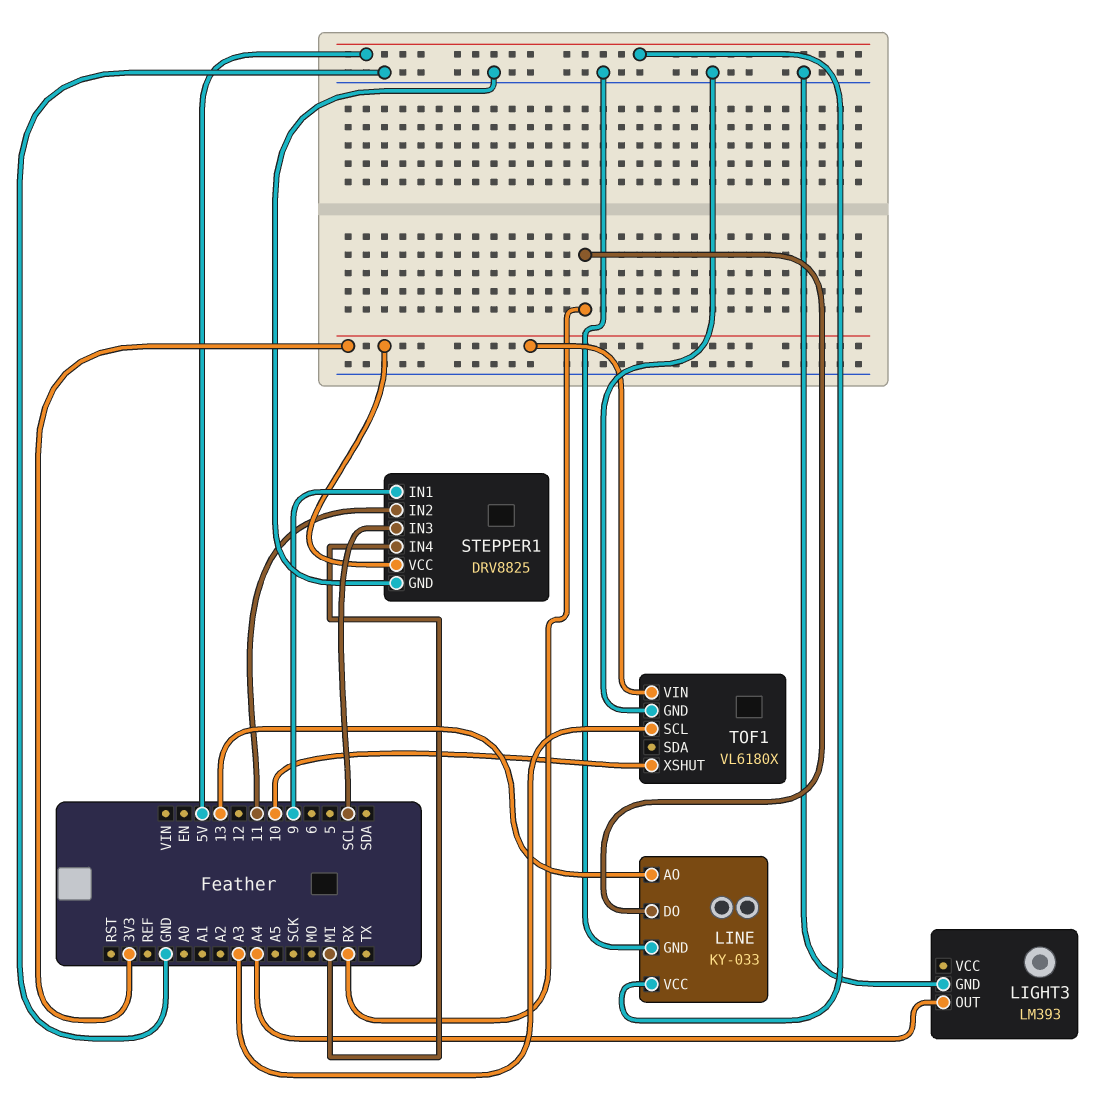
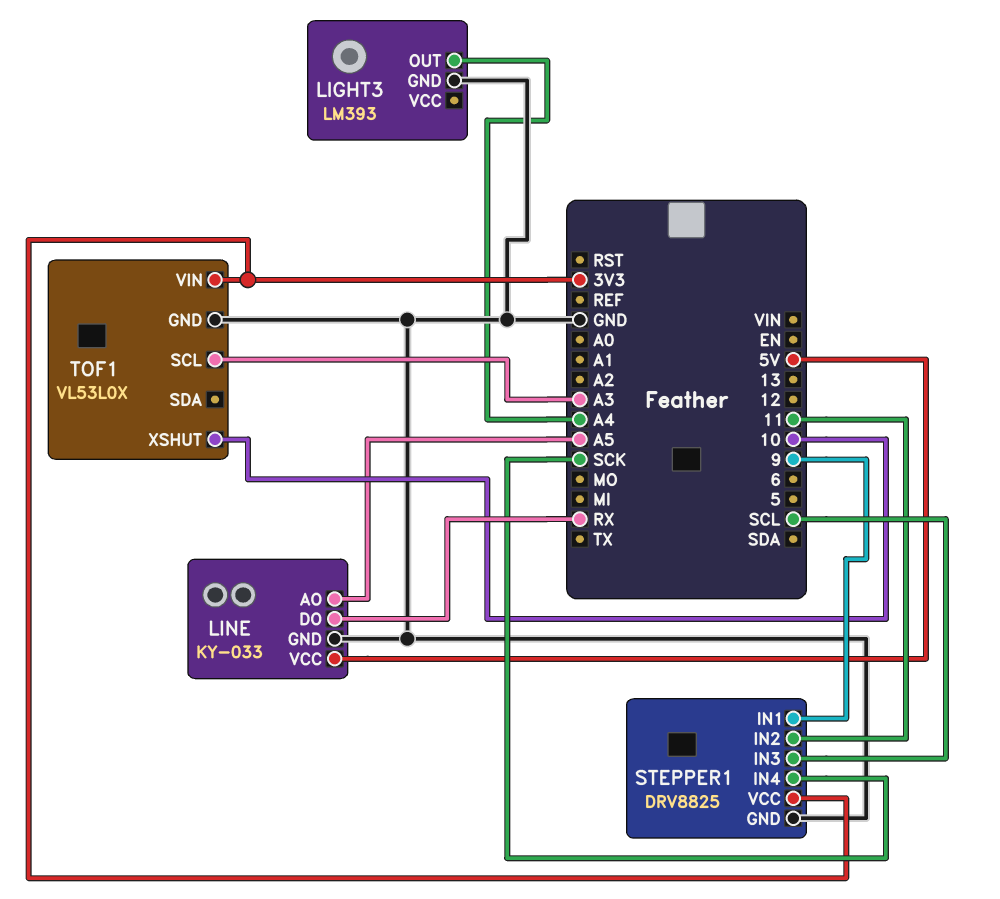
LINE pin AO: 13 -> A5
STEPPER1 pin IN4: MI -> SCK
TOF1: VL6180X -> VL53L0X

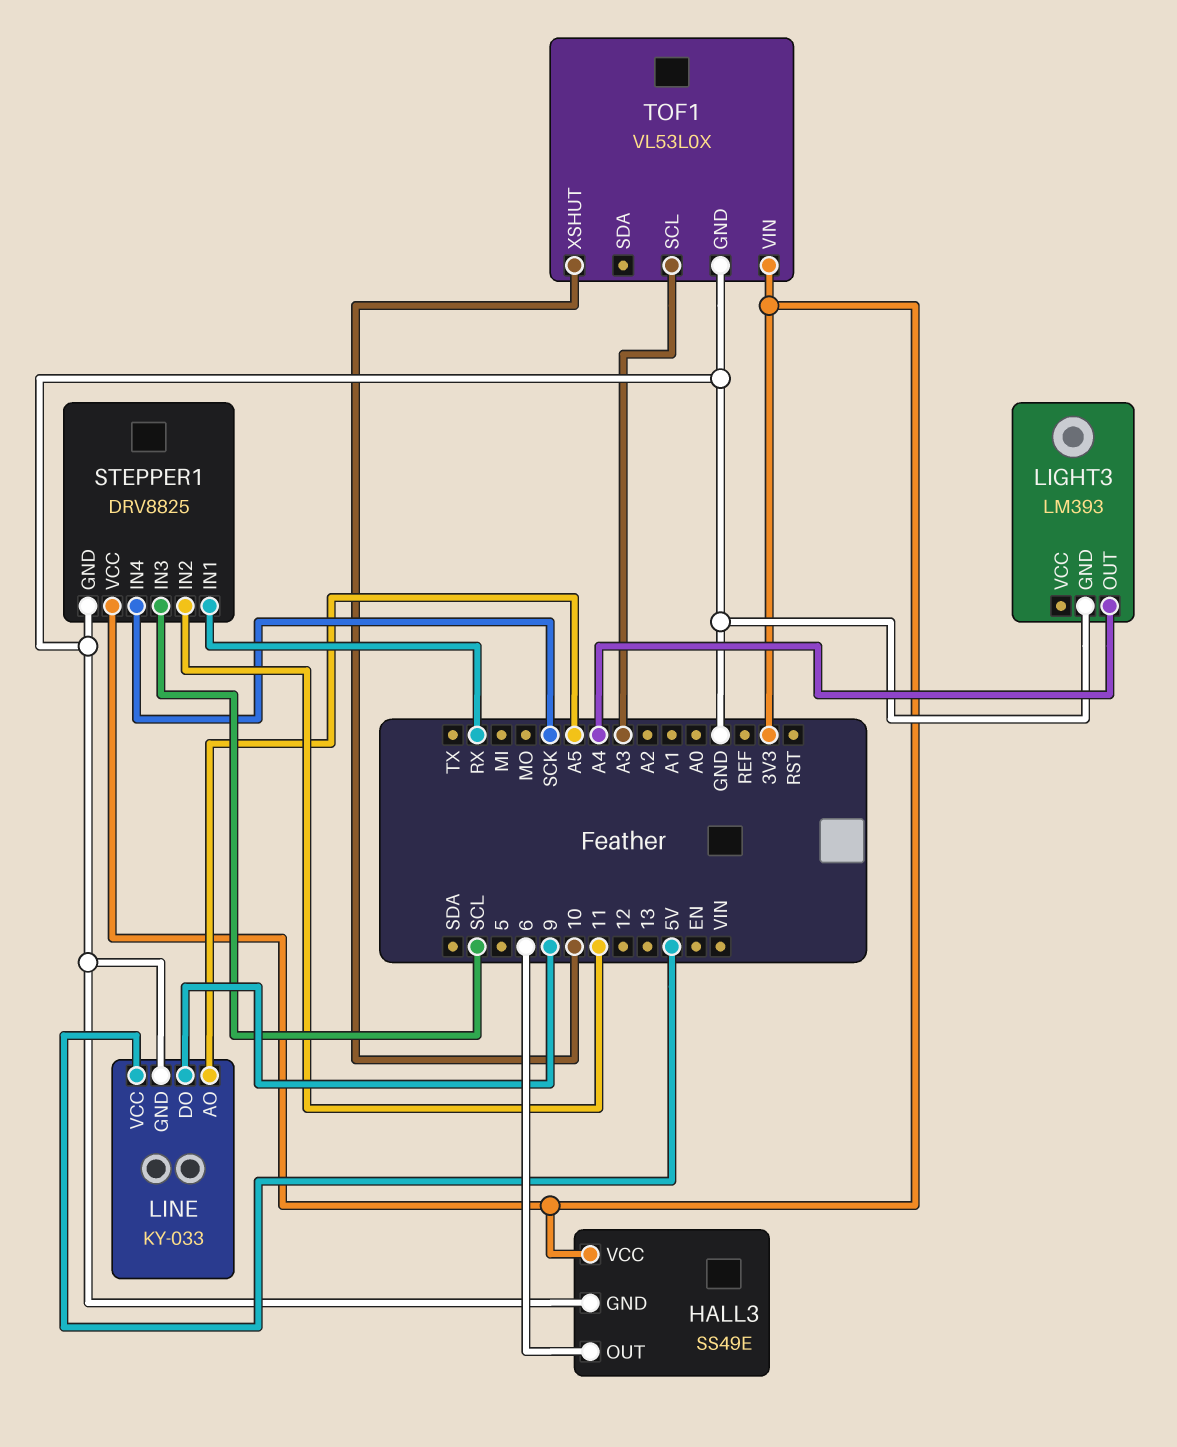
HALL3: none -> SS49E
HALL3 pin GND: none -> GND
HALL3 pin OUT: none -> 6
HALL3 pin VCC: none -> 3V3
LINE pin DO: RX -> 9
STEPPER1 pin IN1: 9 -> RX

